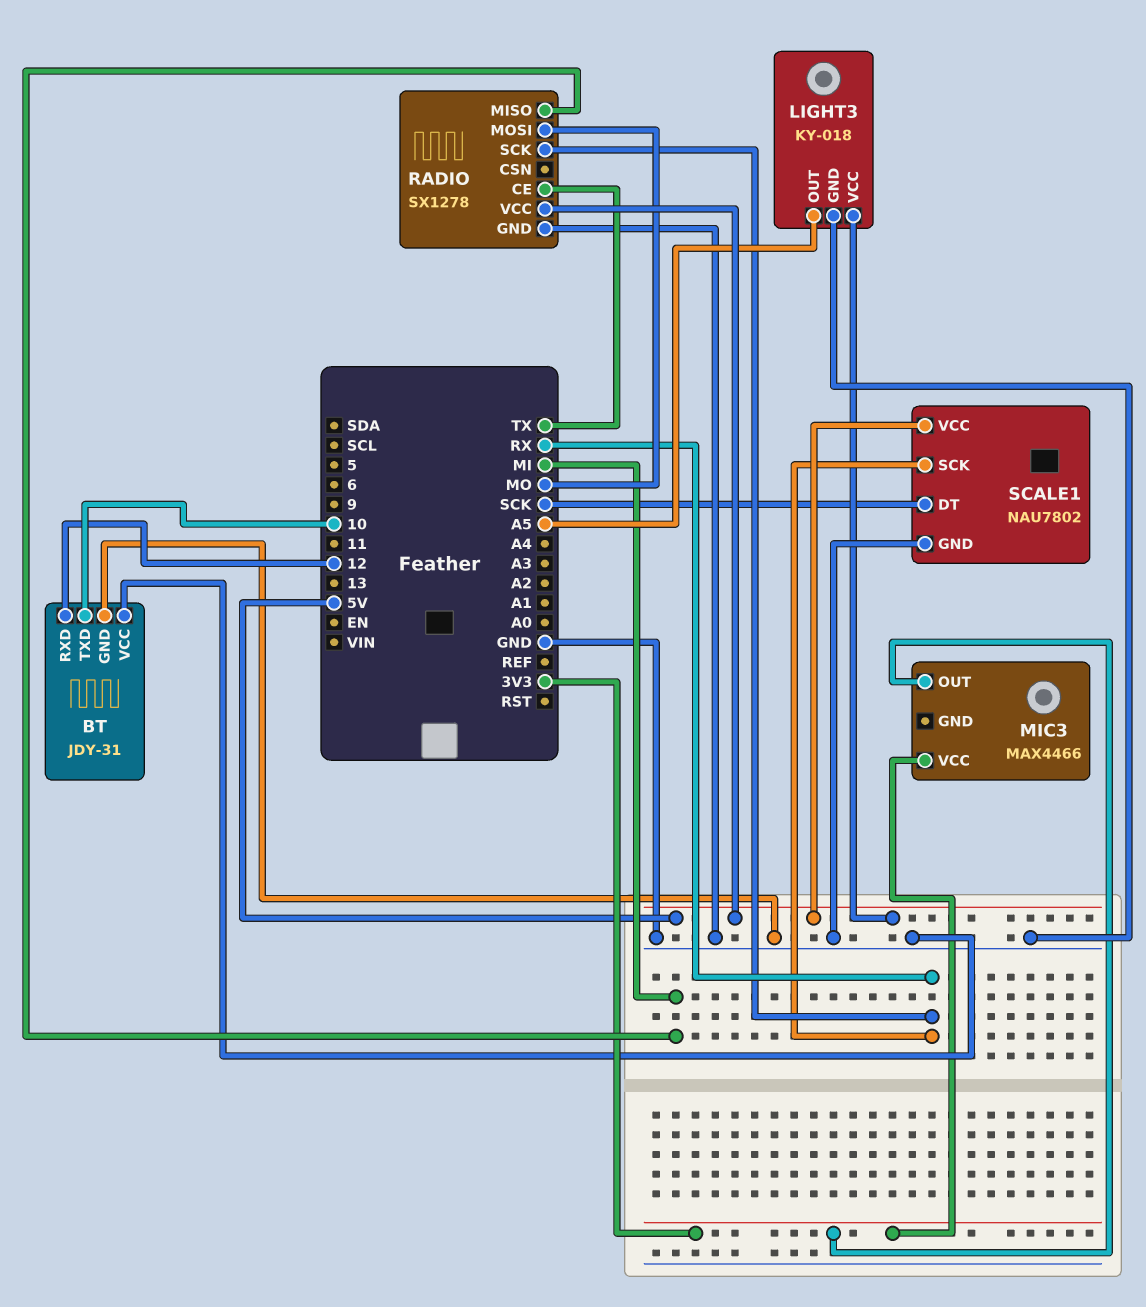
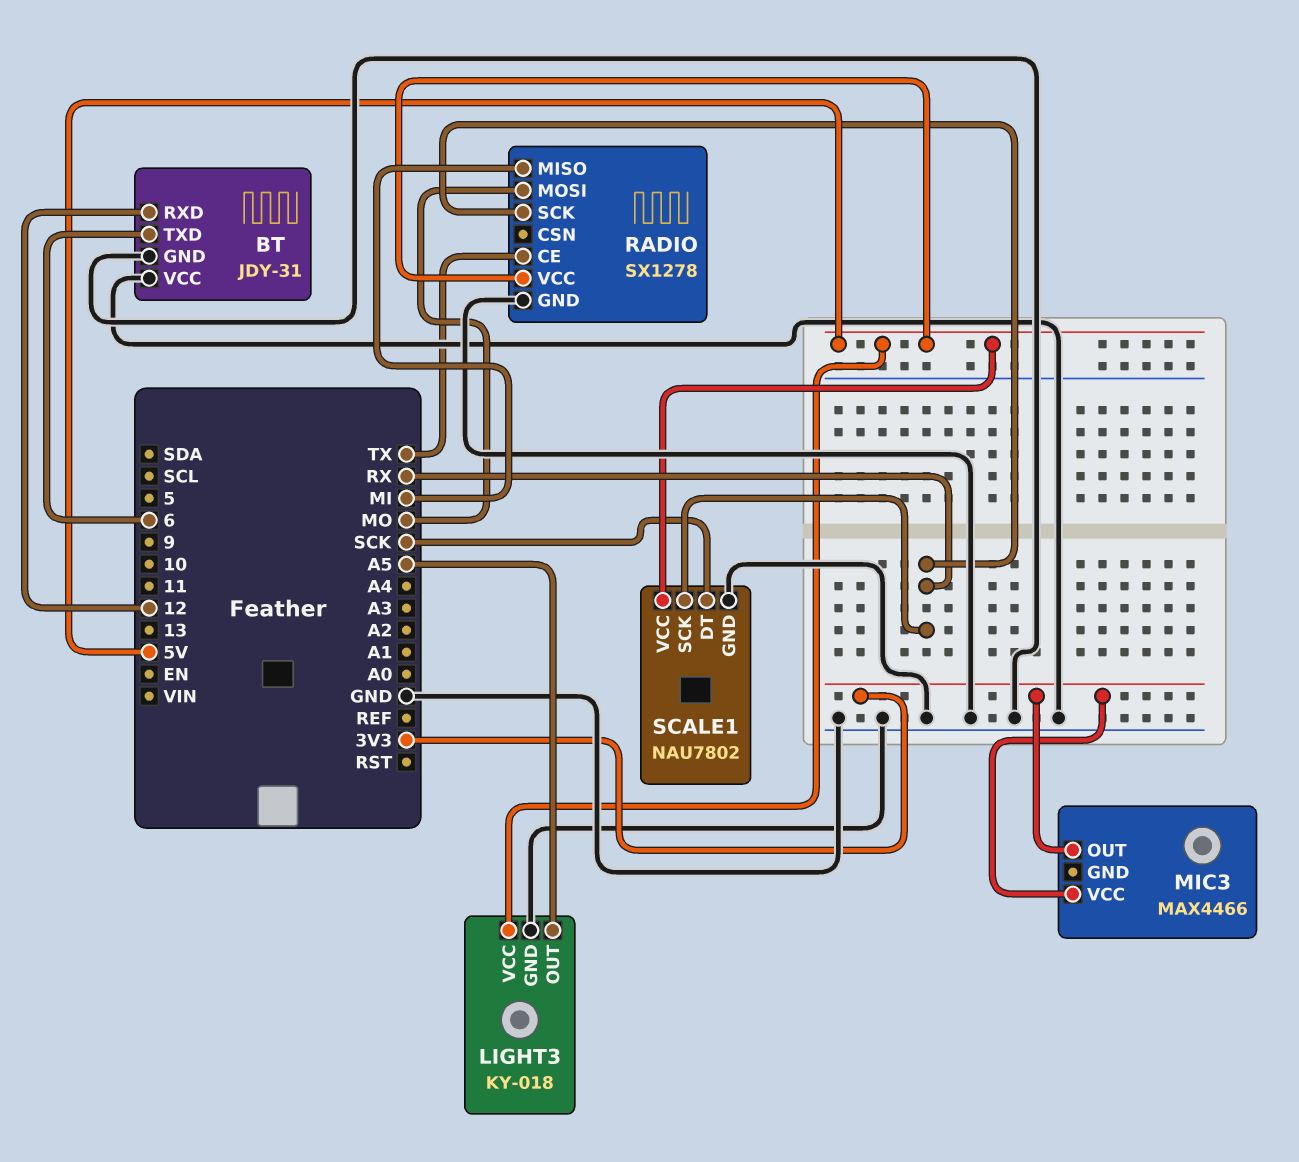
BT pin TXD: 10 -> 6

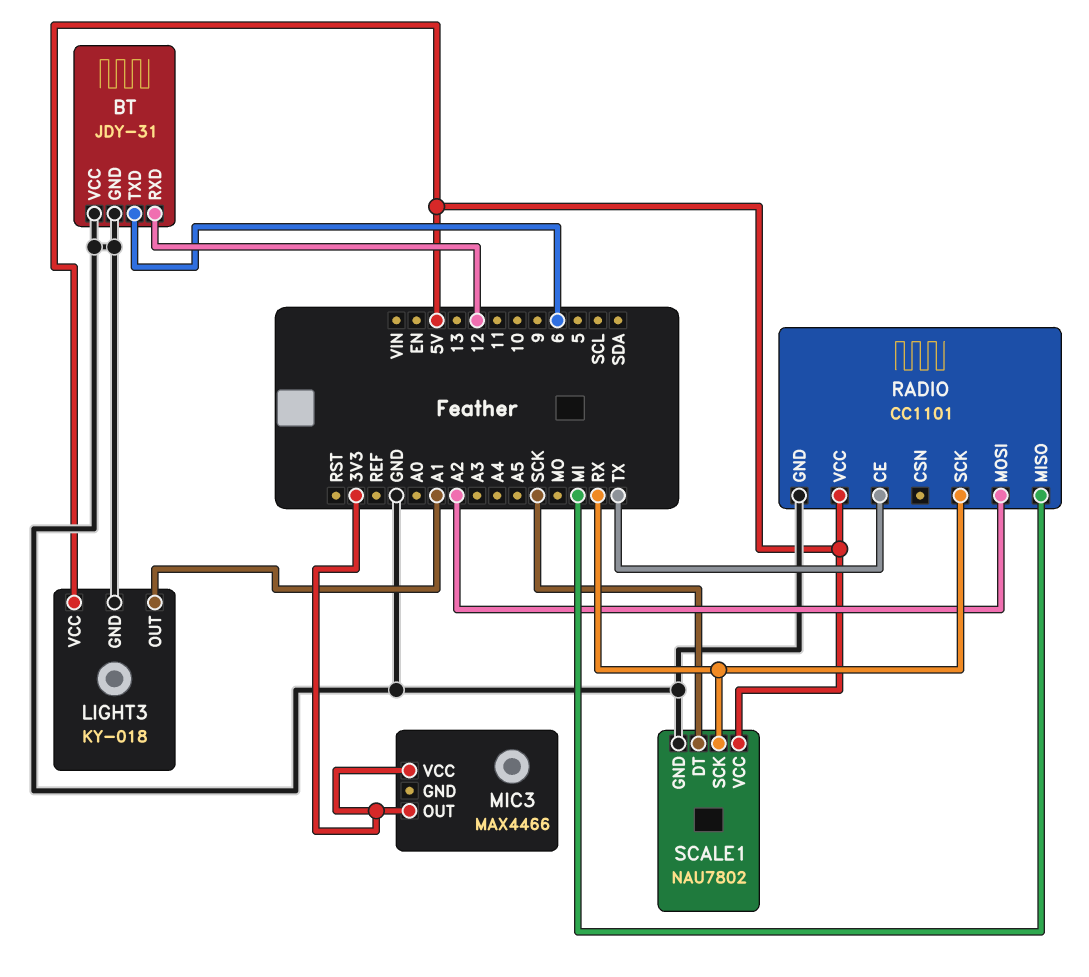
LIGHT3 pin OUT: A5 -> A1
RADIO: SX1278 -> CC1101
RADIO pin MOSI: MO -> A2

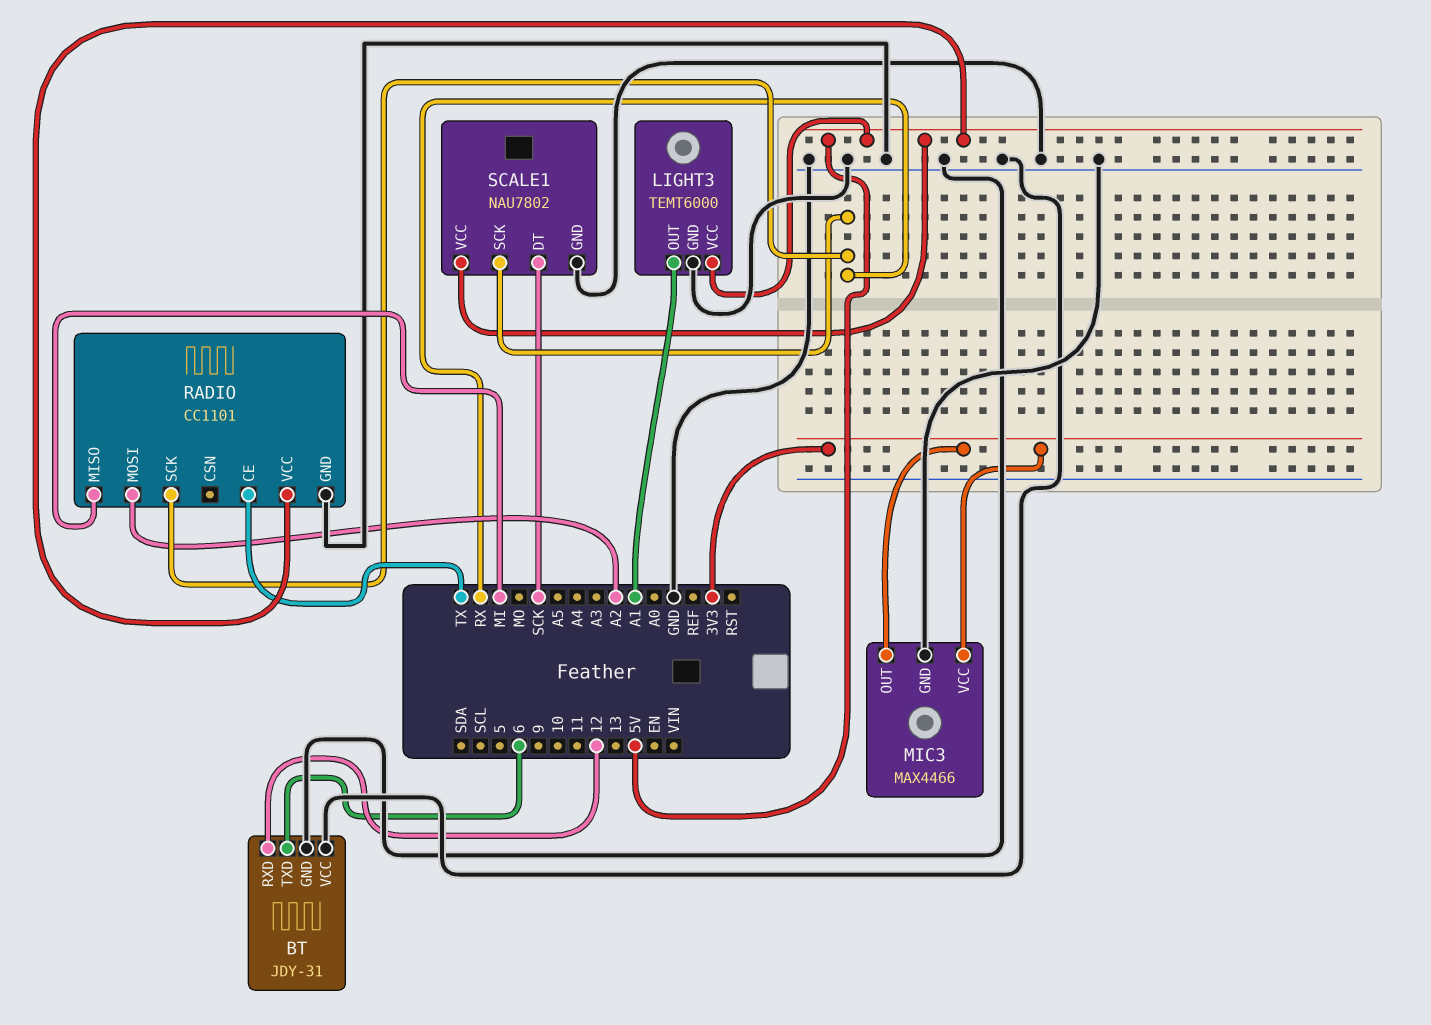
LIGHT3: KY-018 -> TEMT6000
MIC3 pin GND: none -> GND

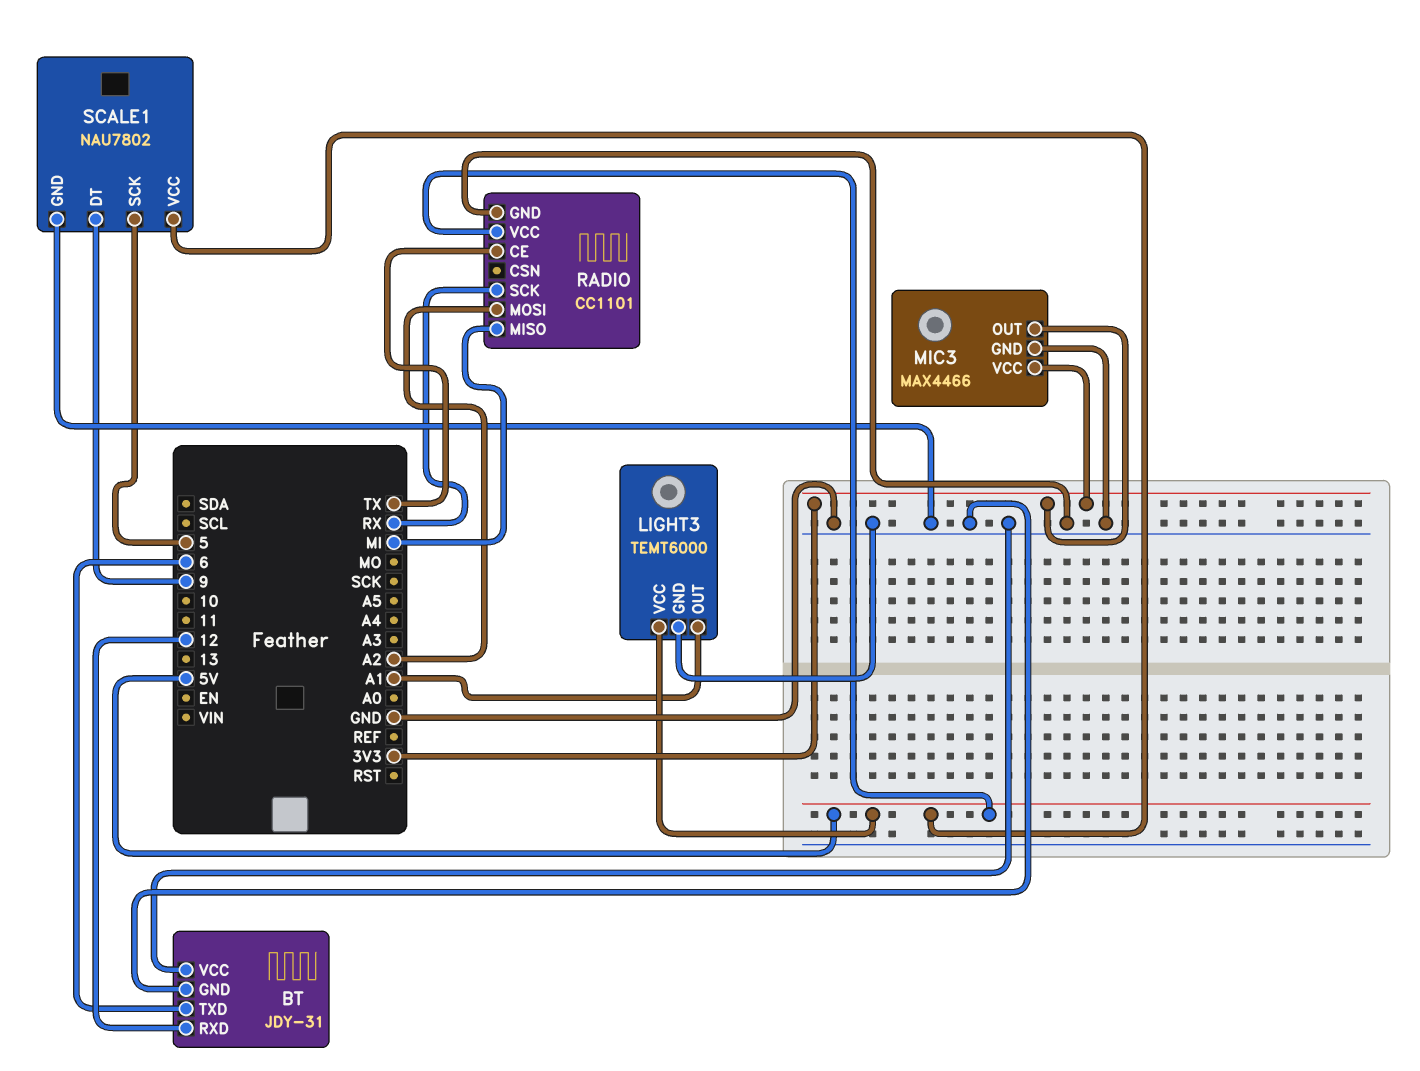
SCALE1 pin DT: SCK -> 9
SCALE1 pin SCK: RX -> 5

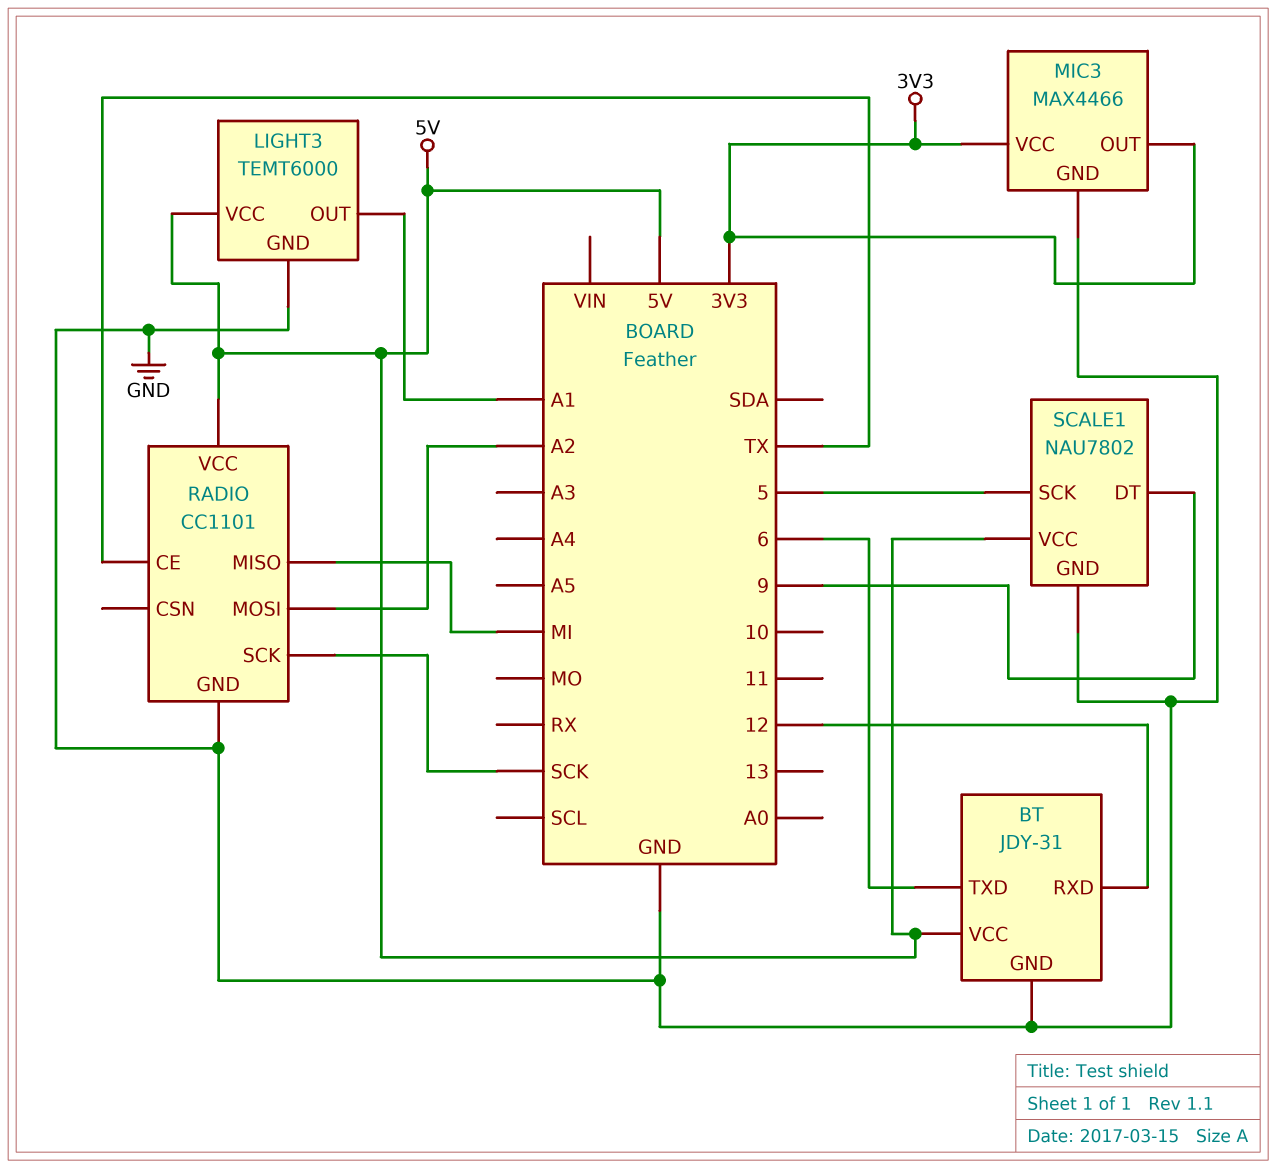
BT pin VCC: GND -> 5V
RADIO pin SCK: RX -> SCK

